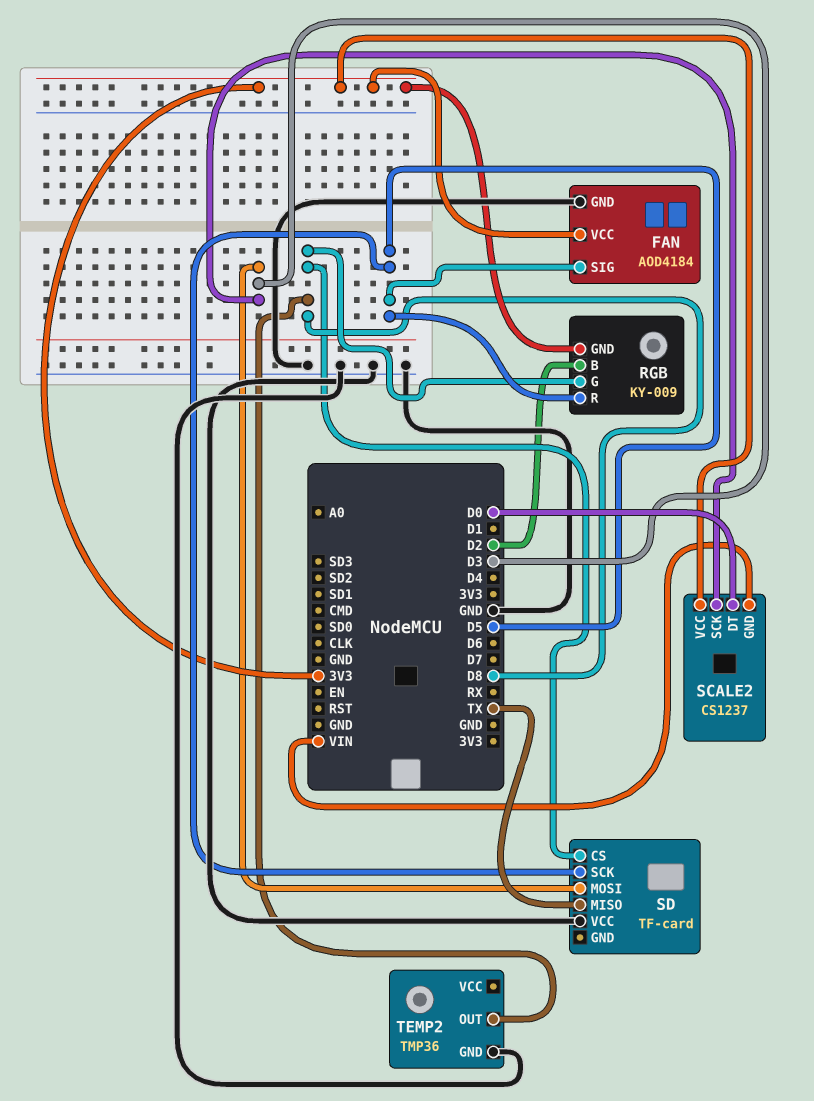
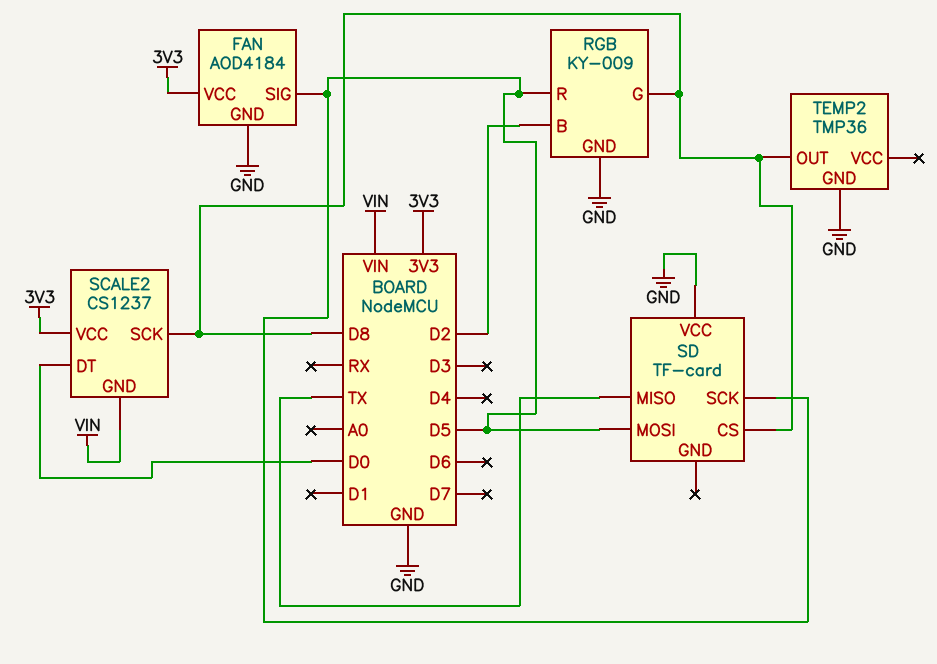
RGB pin GND: 3V3 -> GND
SCALE2 pin SCK: D3 -> D8
SD pin MOSI: D3 -> D5

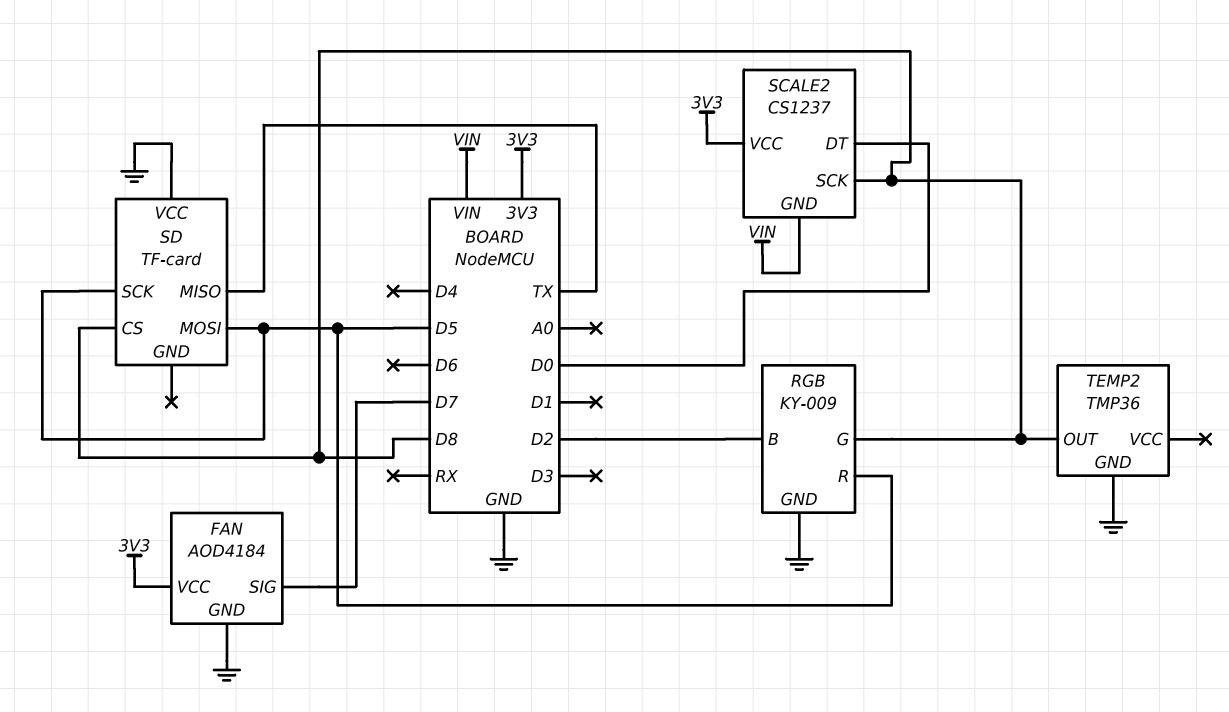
FAN pin SIG: D5 -> D7

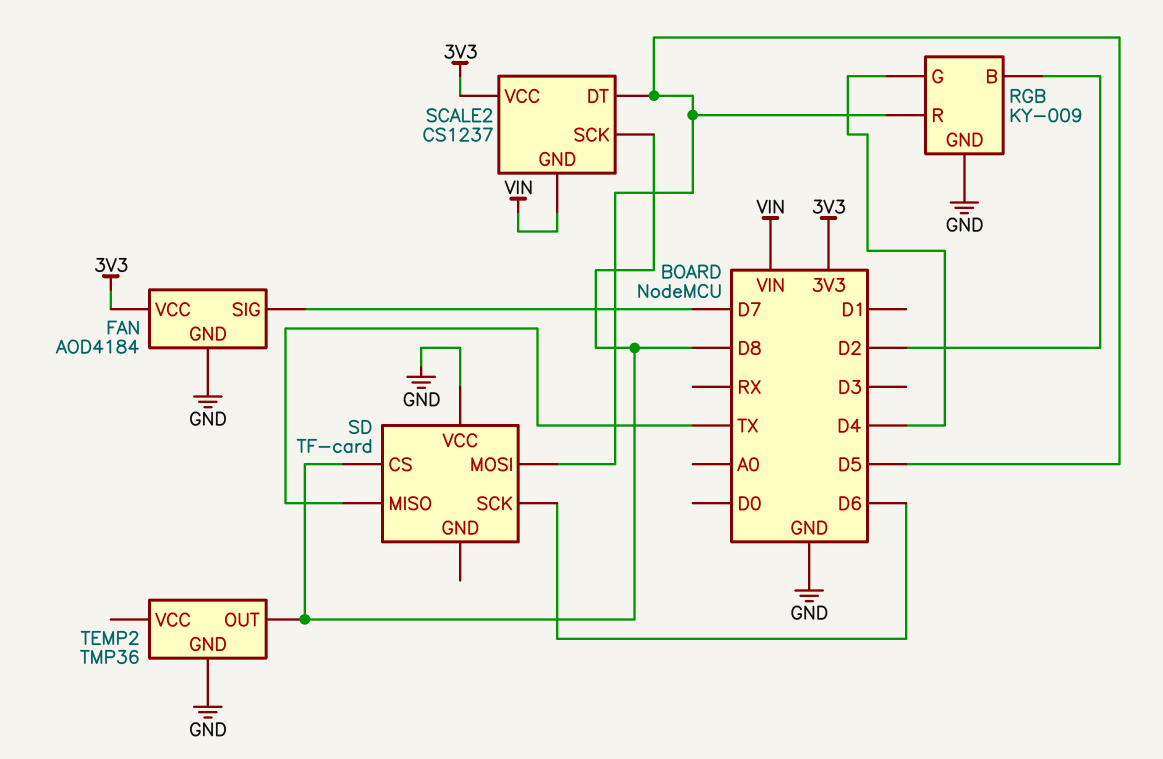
RGB pin G: D8 -> D4
SCALE2 pin DT: D0 -> D5
SD pin SCK: D5 -> D6

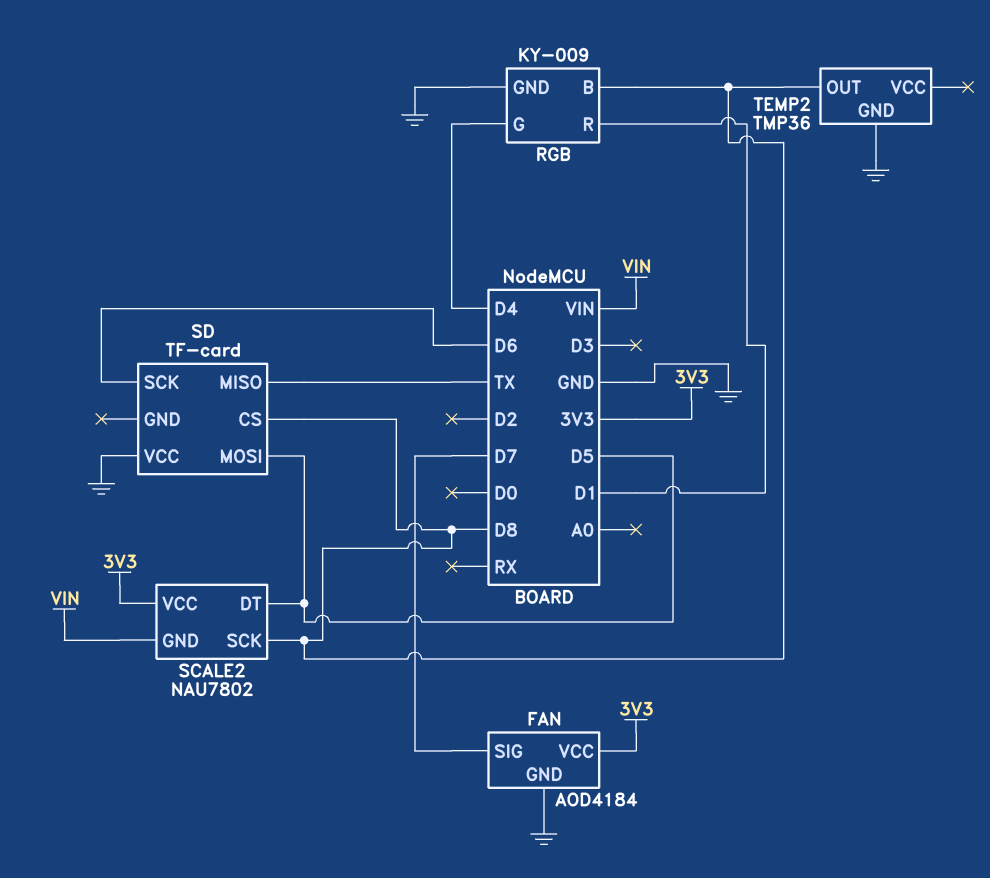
RGB pin B: D2 -> D8
RGB pin R: D5 -> D1
SCALE2: CS1237 -> NAU7802

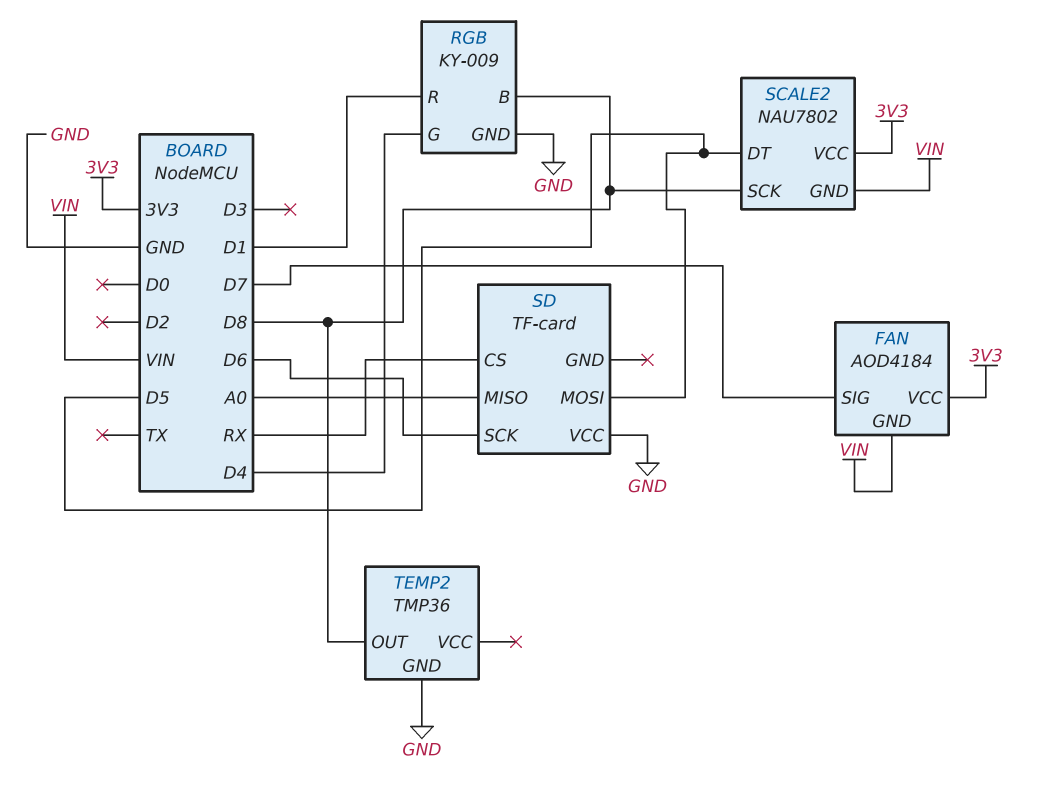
FAN pin GND: GND -> VIN
SD pin CS: D8 -> RX
SD pin MISO: TX -> A0

